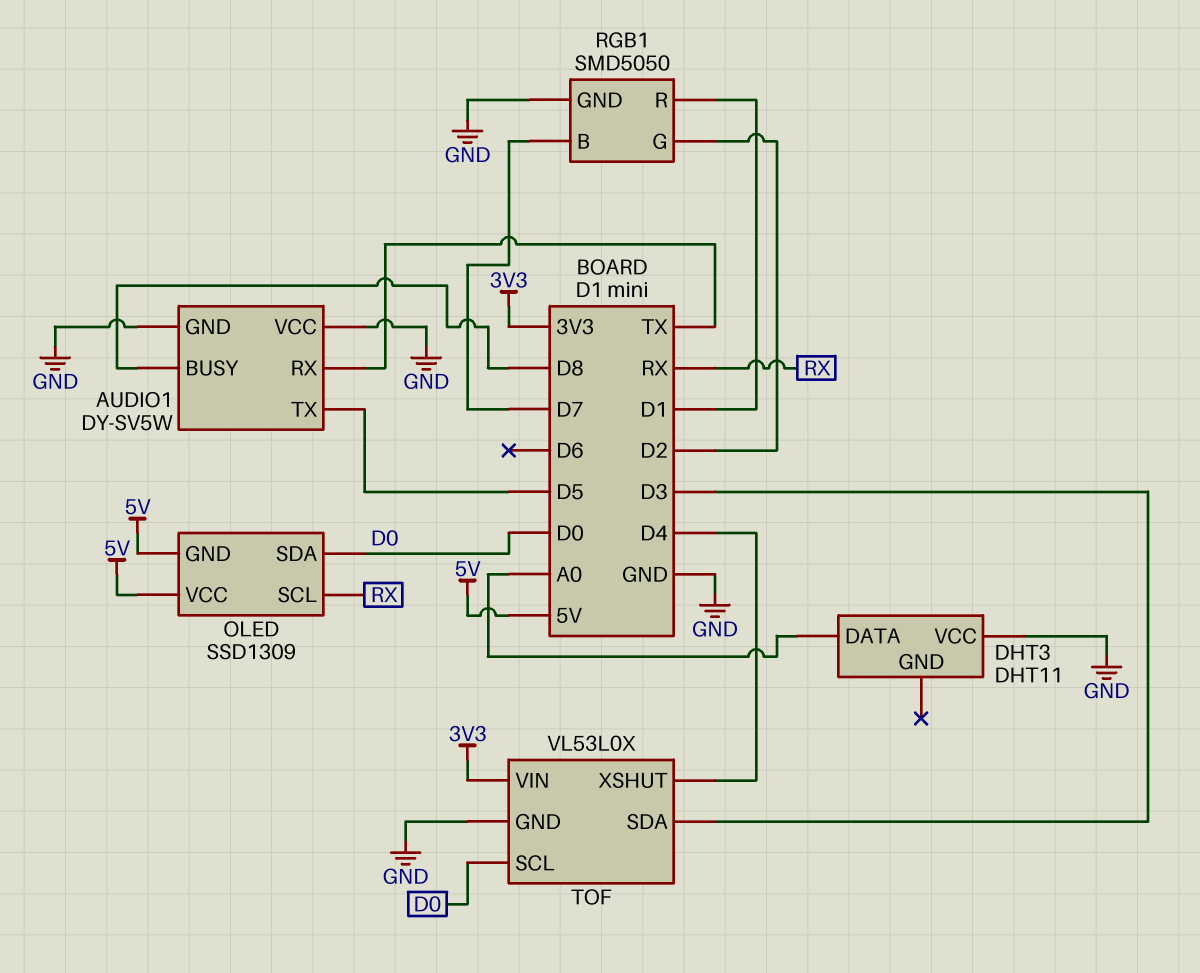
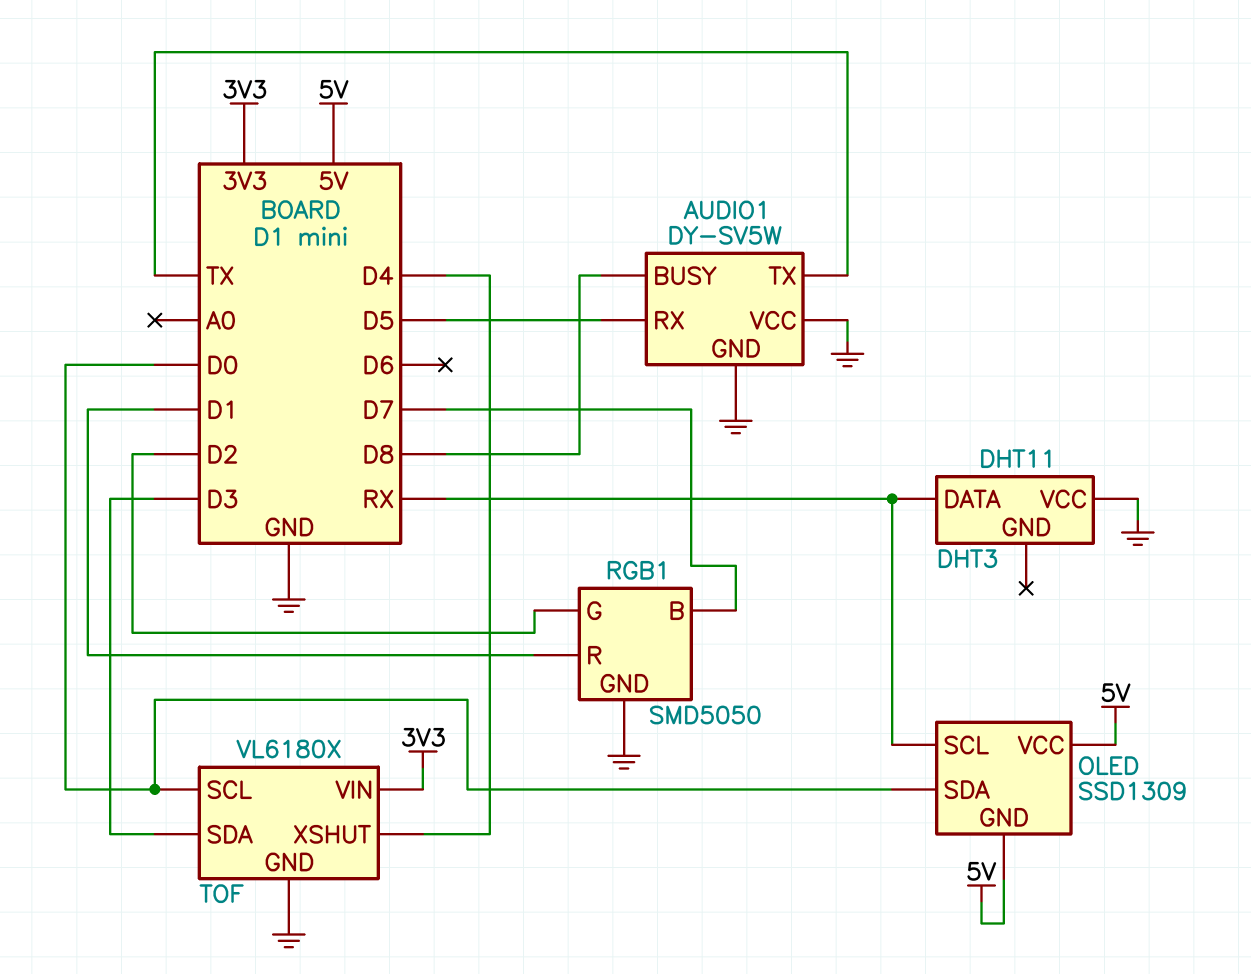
AUDIO1 pin RX: TX -> D5
AUDIO1 pin TX: D5 -> TX
DHT3 pin DATA: A0 -> RX
TOF: VL53L0X -> VL6180X

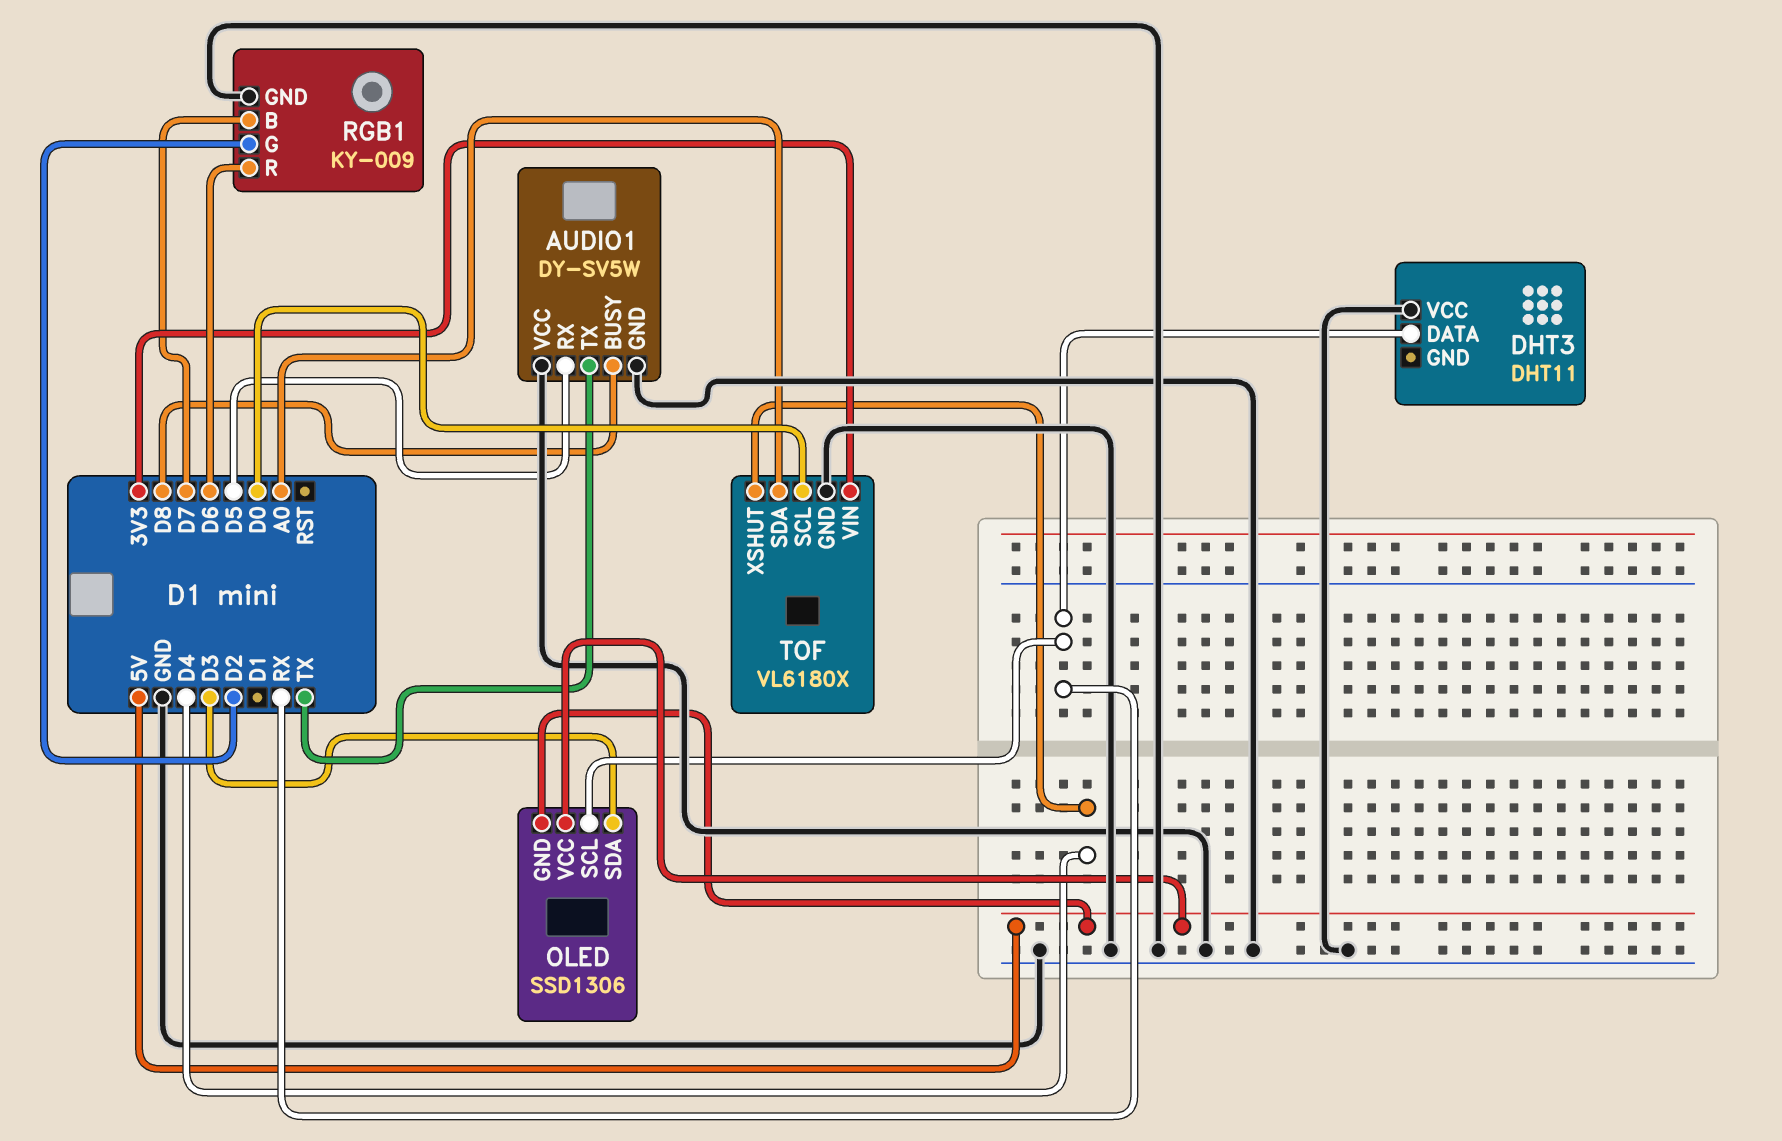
OLED: SSD1309 -> SSD1306
OLED pin SDA: D0 -> D3
RGB1: SMD5050 -> KY-009
RGB1 pin R: D1 -> D6
TOF pin SDA: D3 -> A0

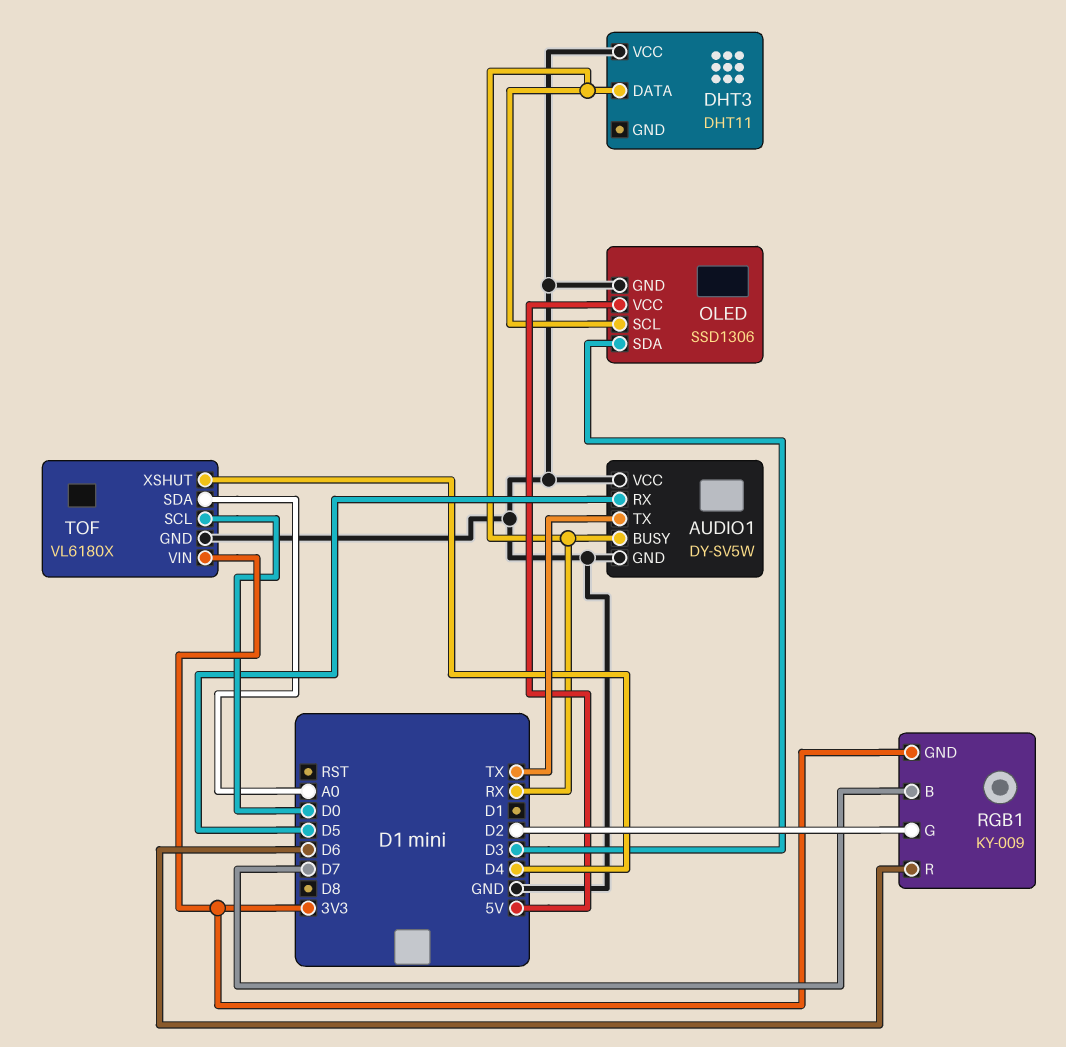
AUDIO1 pin BUSY: D8 -> RX
OLED pin GND: 5V -> GND
RGB1 pin GND: GND -> 3V3

